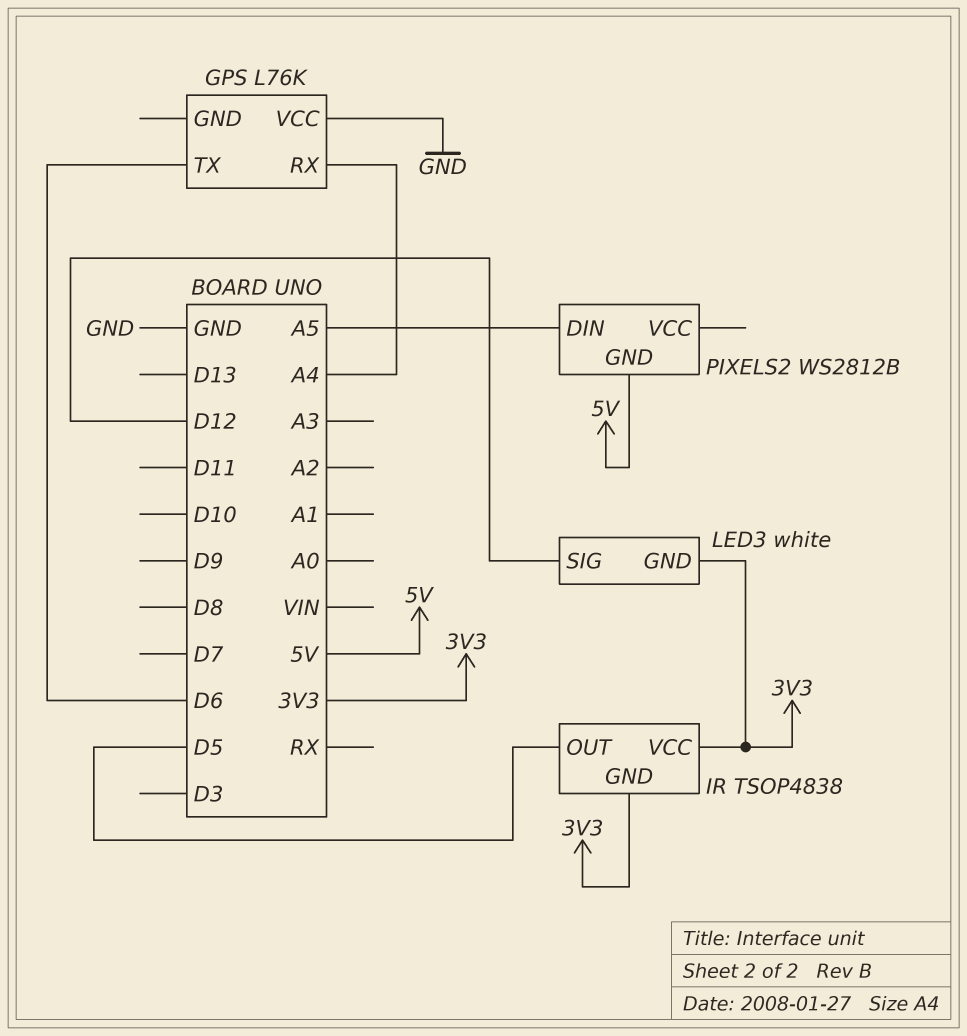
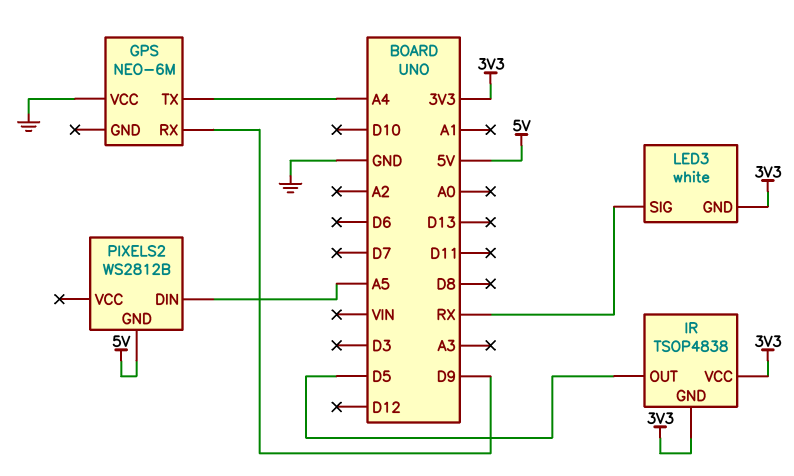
GPS: L76K -> NEO-6M
GPS pin RX: A4 -> D9
GPS pin TX: D6 -> A4
LED3 pin SIG: D12 -> RX

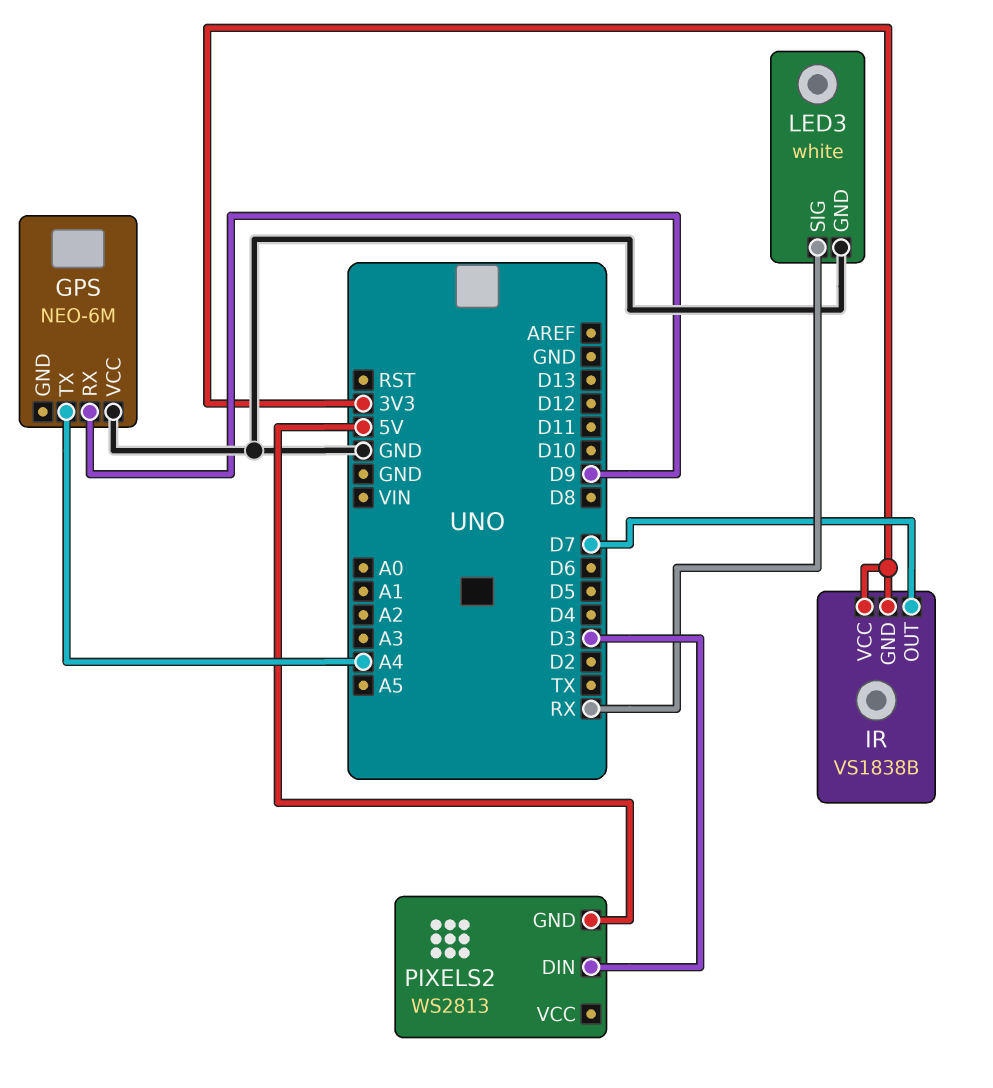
IR: TSOP4838 -> VS1838B
IR pin OUT: D5 -> D7
LED3 pin GND: 3V3 -> GND
PIXELS2: WS2812B -> WS2813
PIXELS2 pin DIN: A5 -> D3

